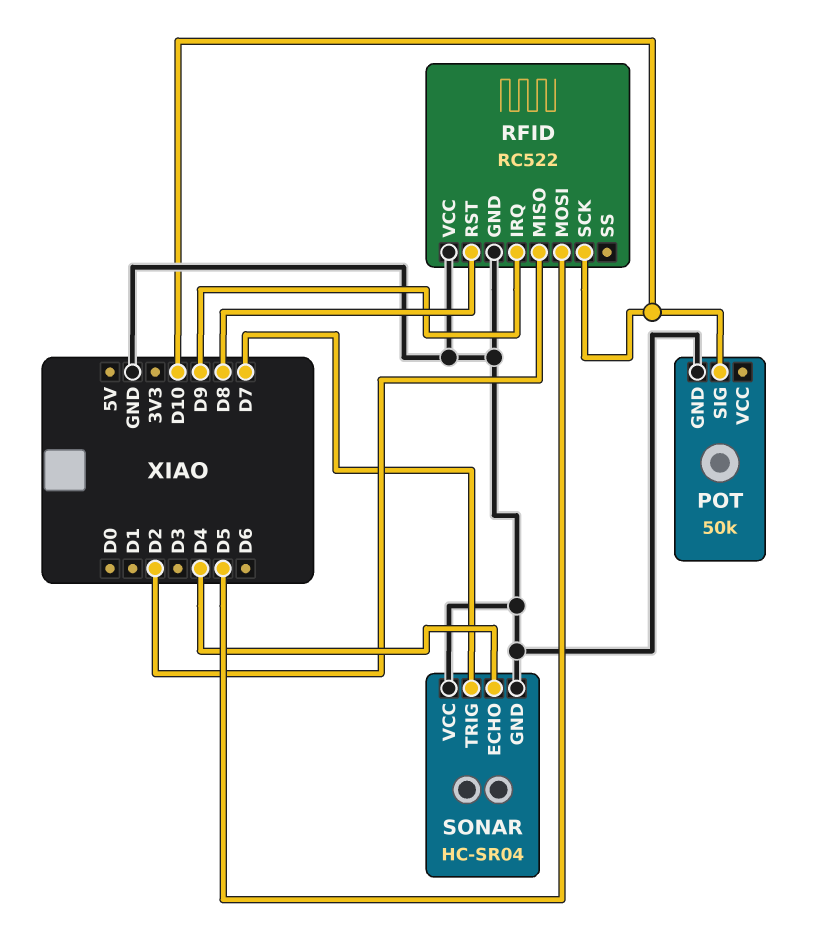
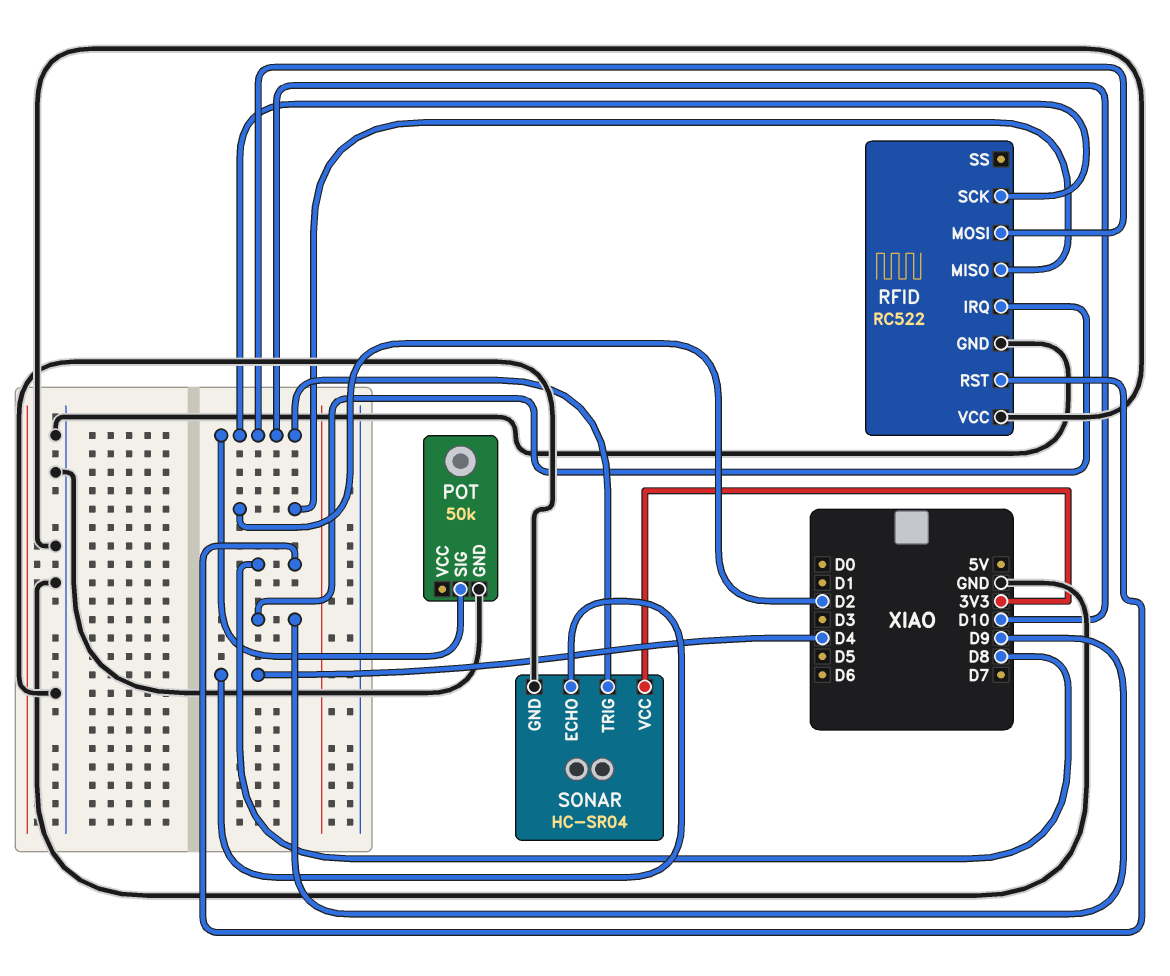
RFID pin MOSI: D5 -> D10
SONAR pin TRIG: D7 -> D10
SONAR pin VCC: GND -> 3V3

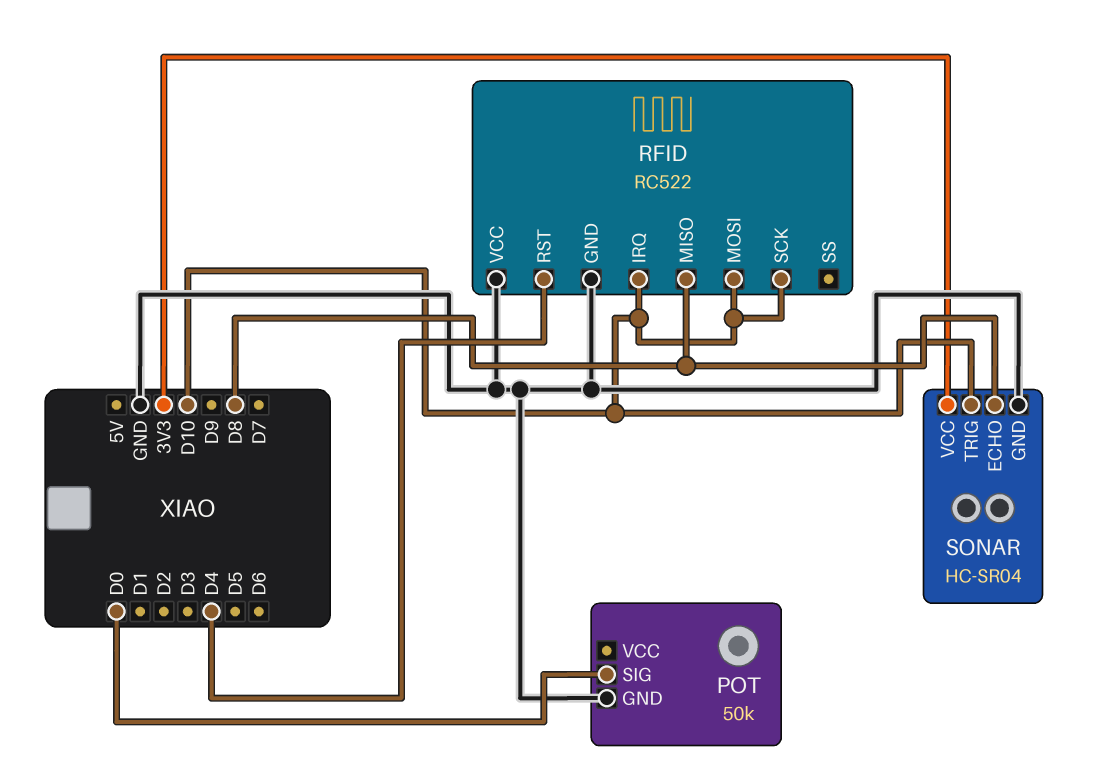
POT pin SIG: D10 -> D0
RFID pin IRQ: D9 -> D10
RFID pin MISO: D2 -> D8
RFID pin RST: D8 -> D4
SONAR pin ECHO: D4 -> D8

